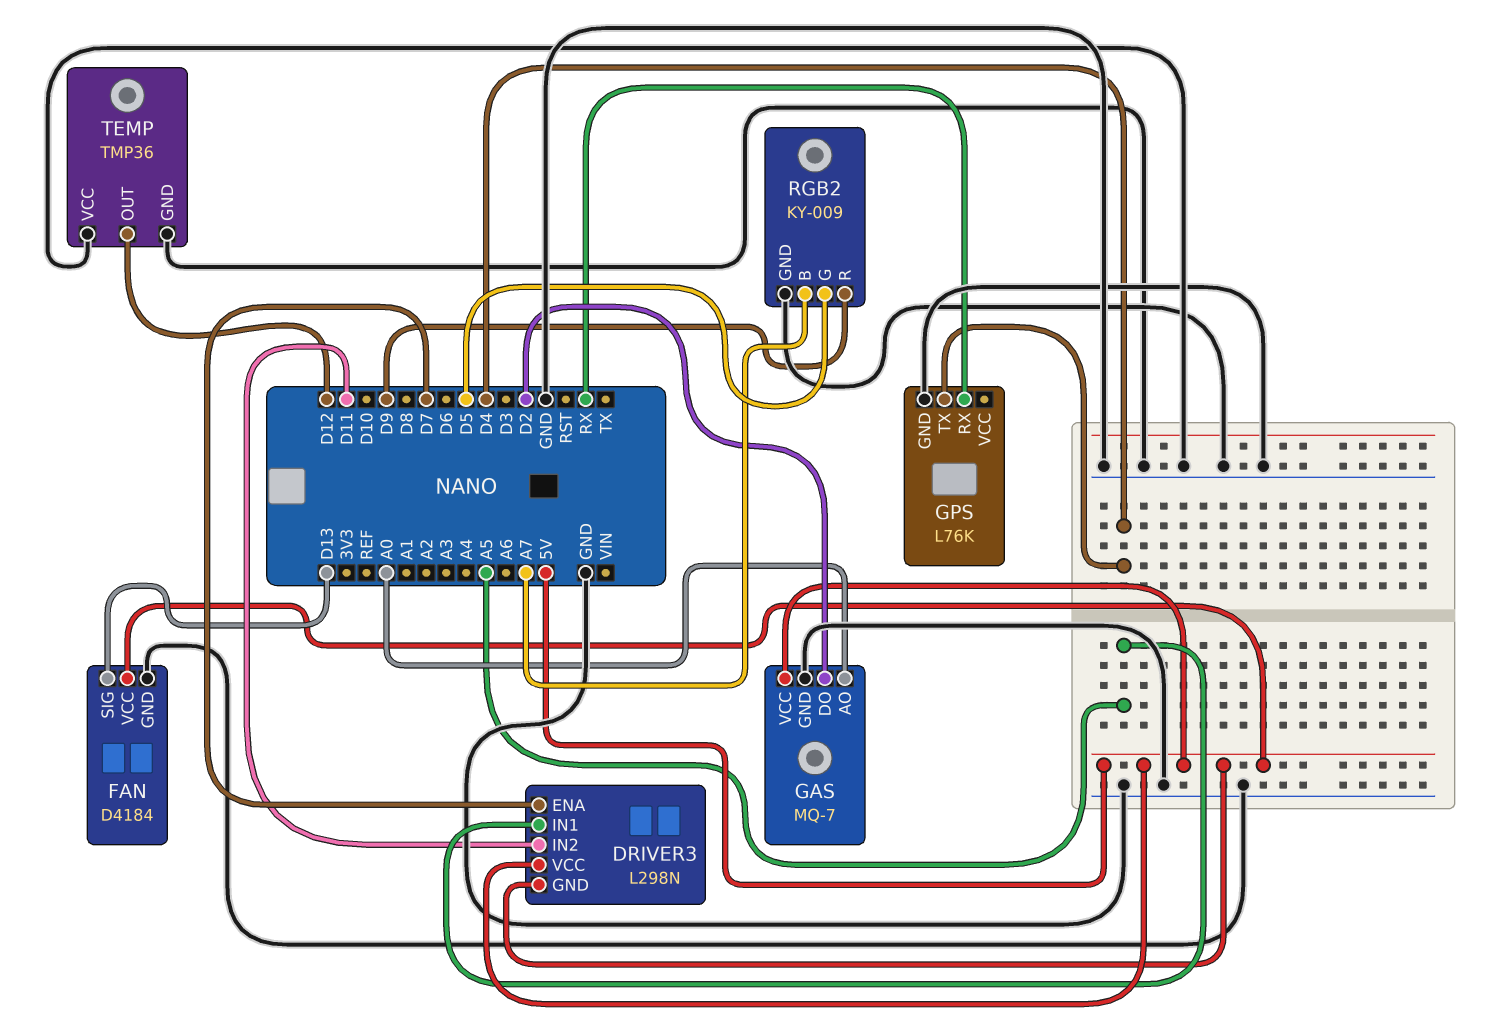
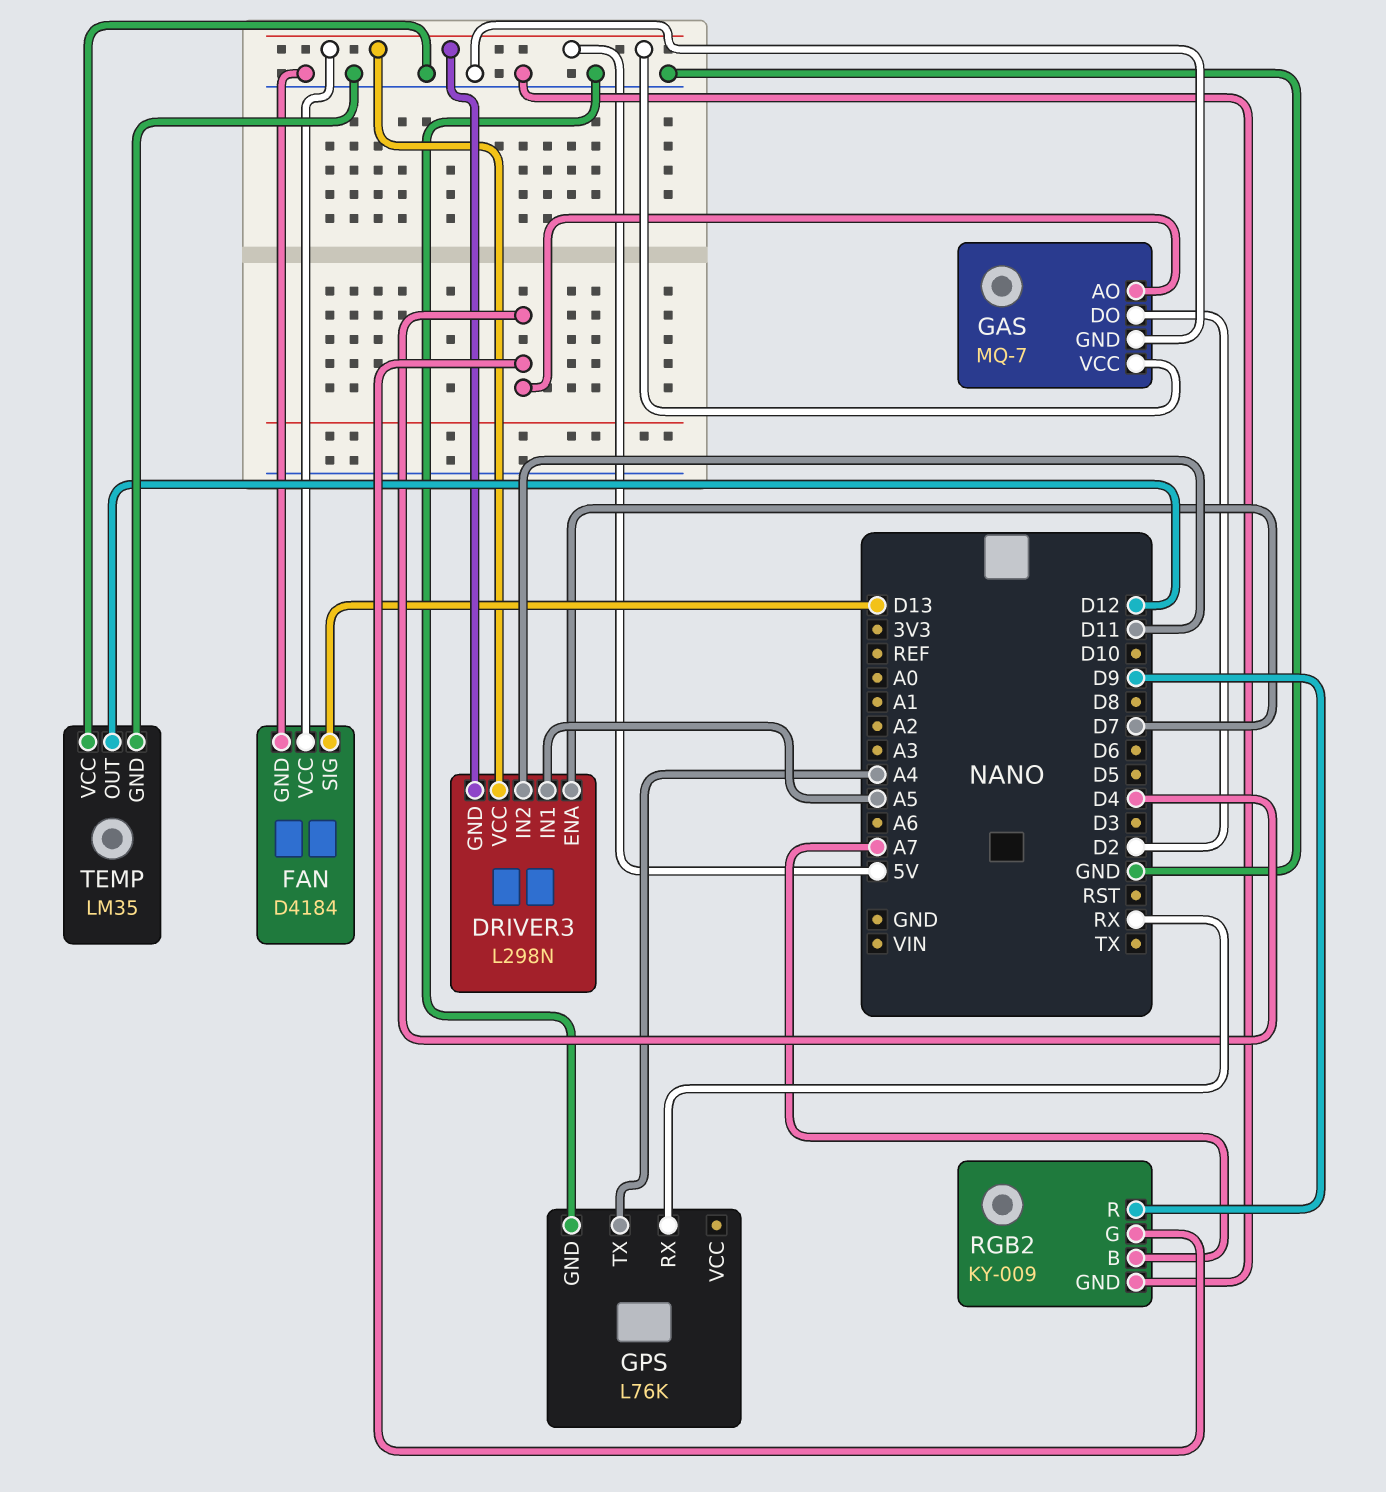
GAS pin AO: A0 -> D4
GPS pin TX: D4 -> A4
RGB2 pin G: D5 -> D4
TEMP: TMP36 -> LM35

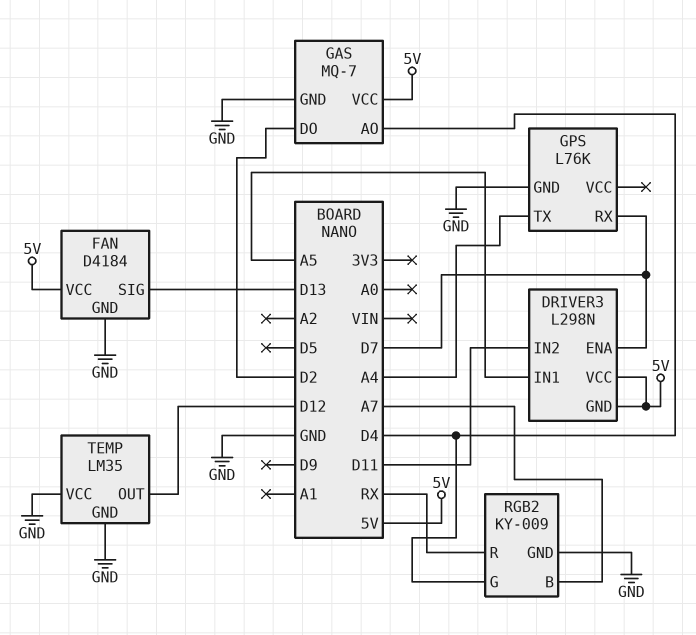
GPS pin RX: RX -> D7
RGB2 pin R: D9 -> RX

